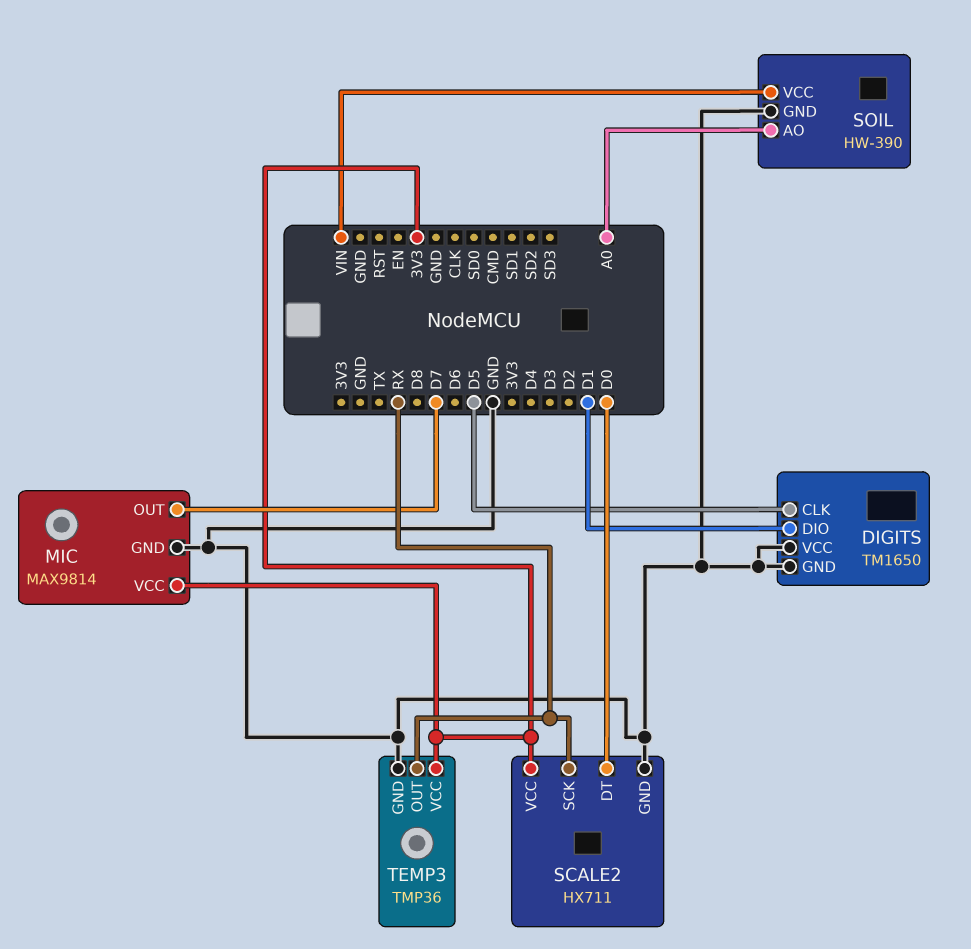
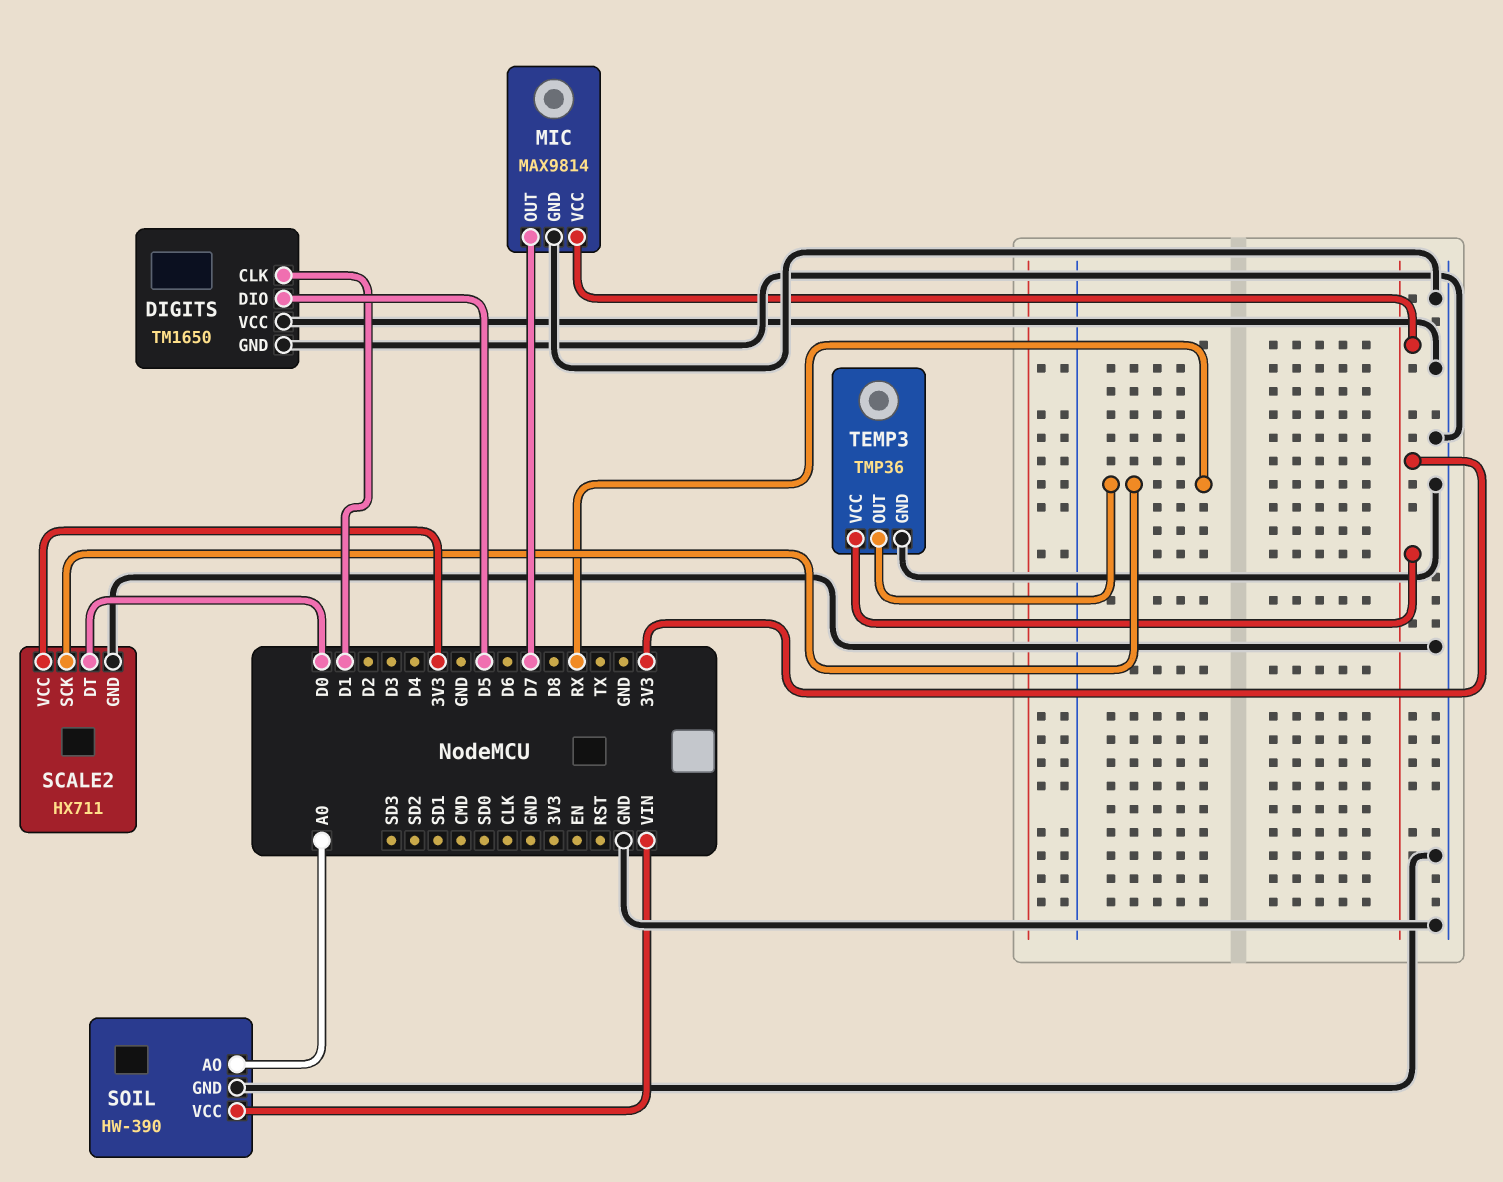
DIGITS pin CLK: D5 -> D1
DIGITS pin DIO: D1 -> D5

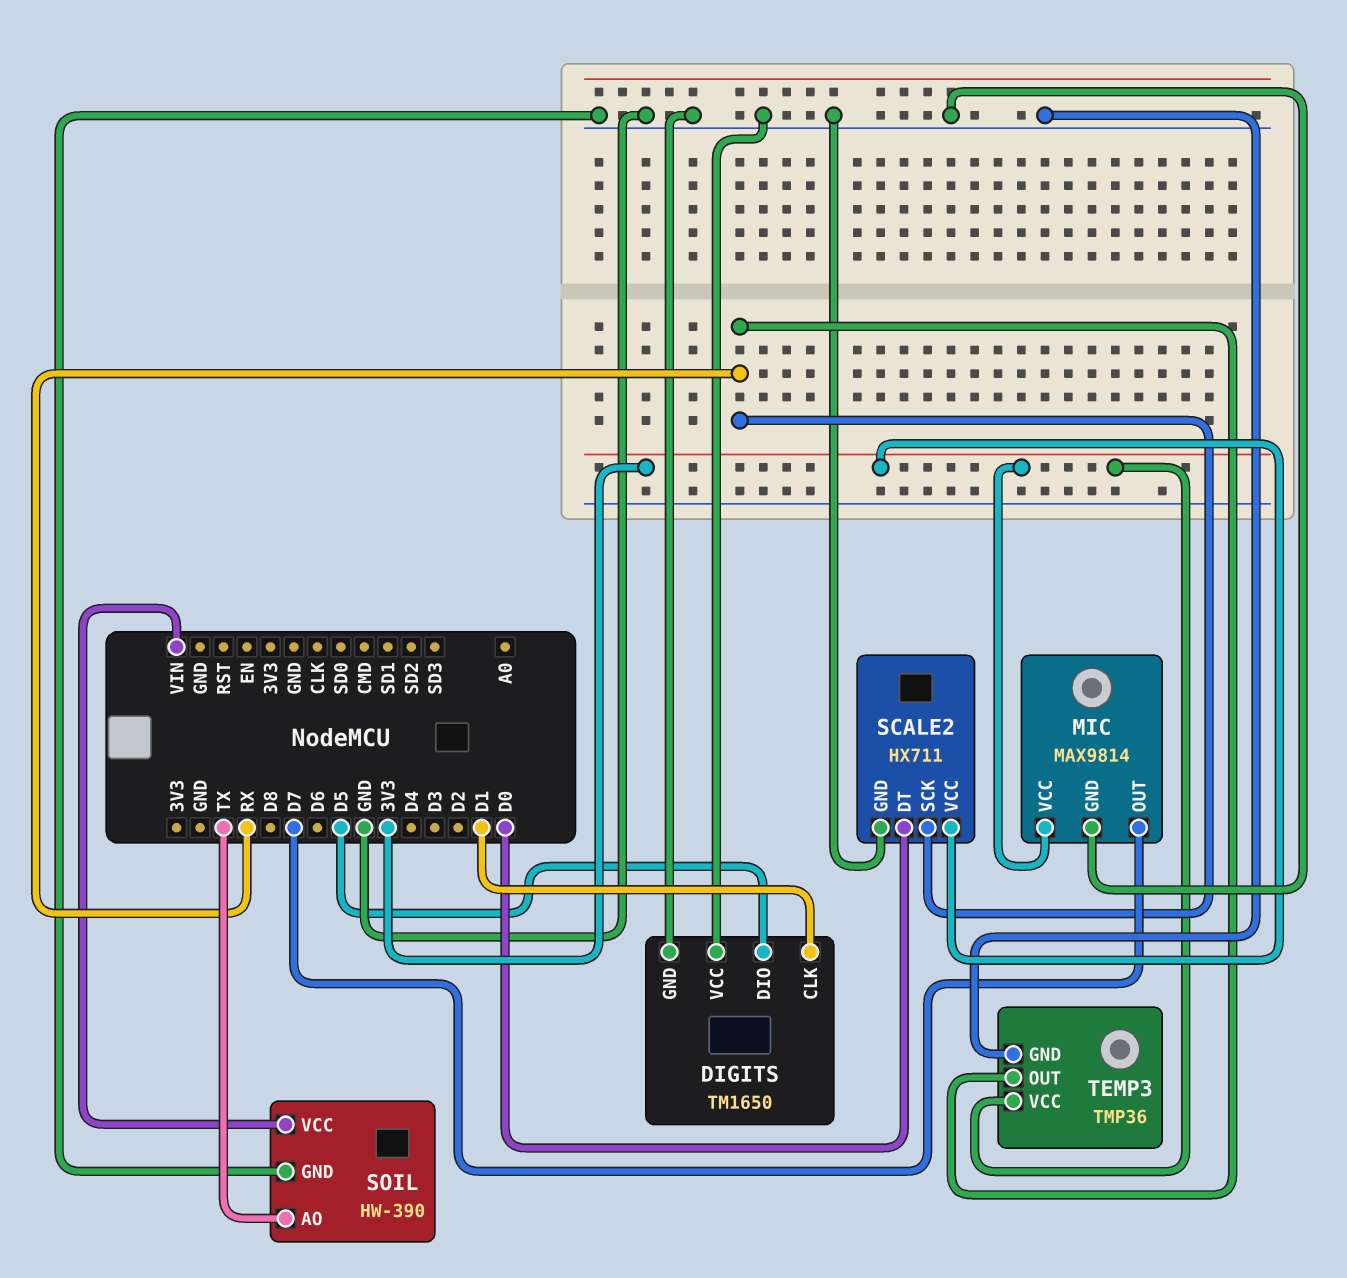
SOIL pin AO: A0 -> TX

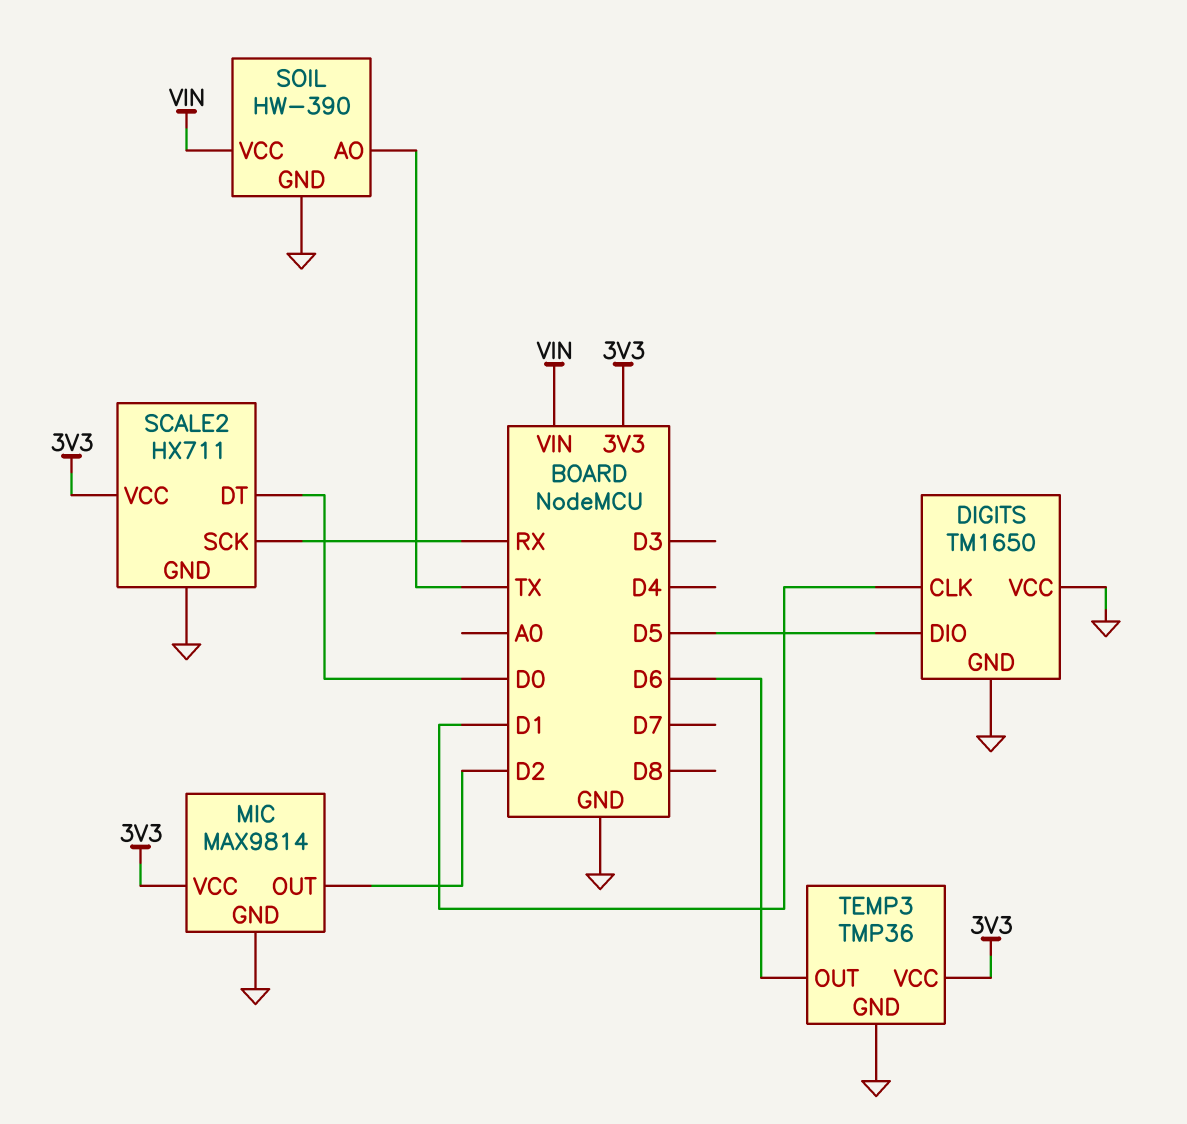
MIC pin OUT: D7 -> D2
TEMP3 pin OUT: RX -> D6

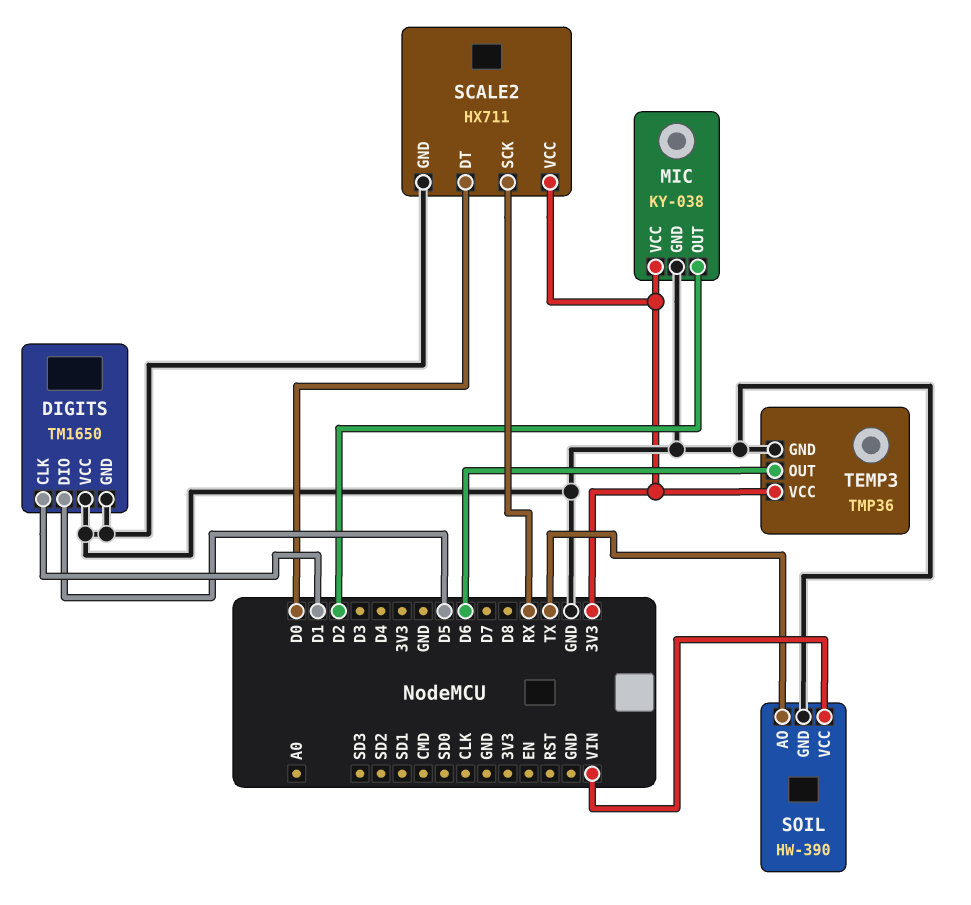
MIC: MAX9814 -> KY-038

